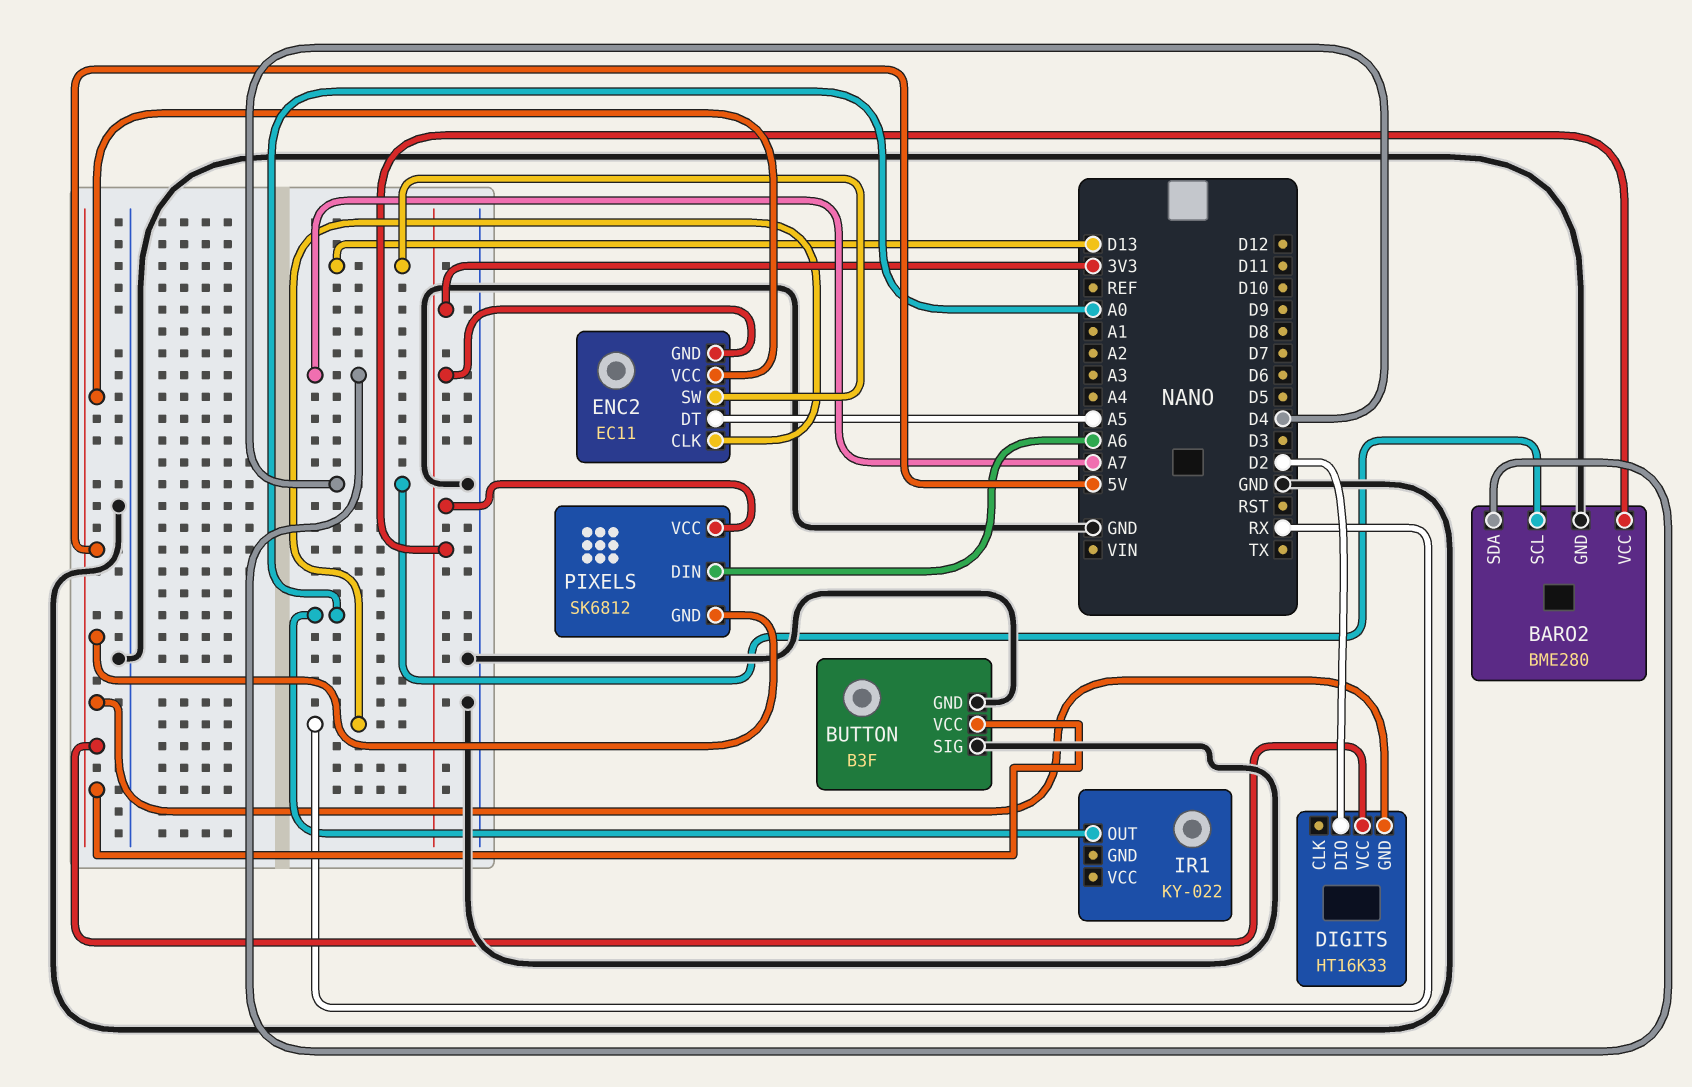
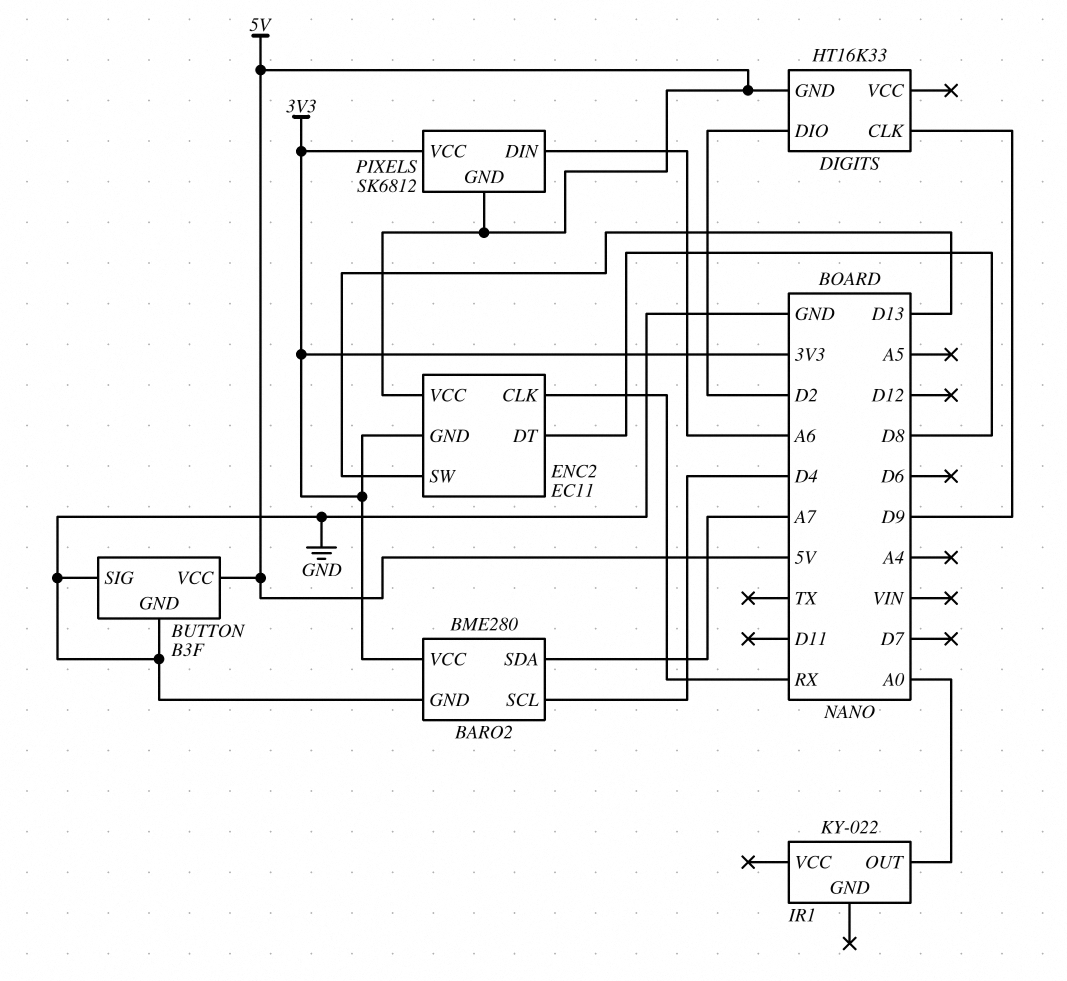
DIGITS pin CLK: none -> D9
DIGITS pin VCC: 5V -> none
ENC2 pin DT: A5 -> D8

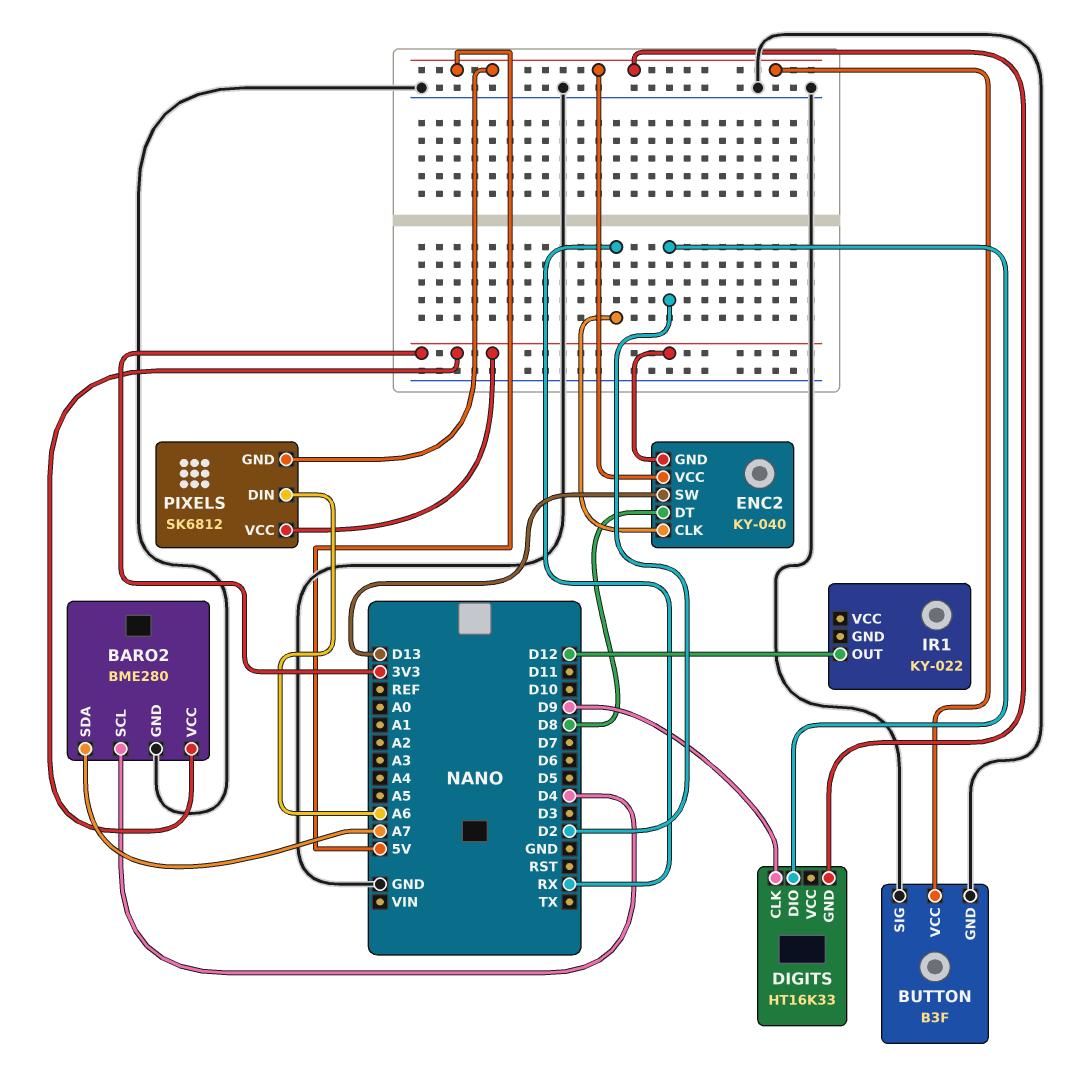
ENC2: EC11 -> KY-040
IR1 pin OUT: A0 -> D12

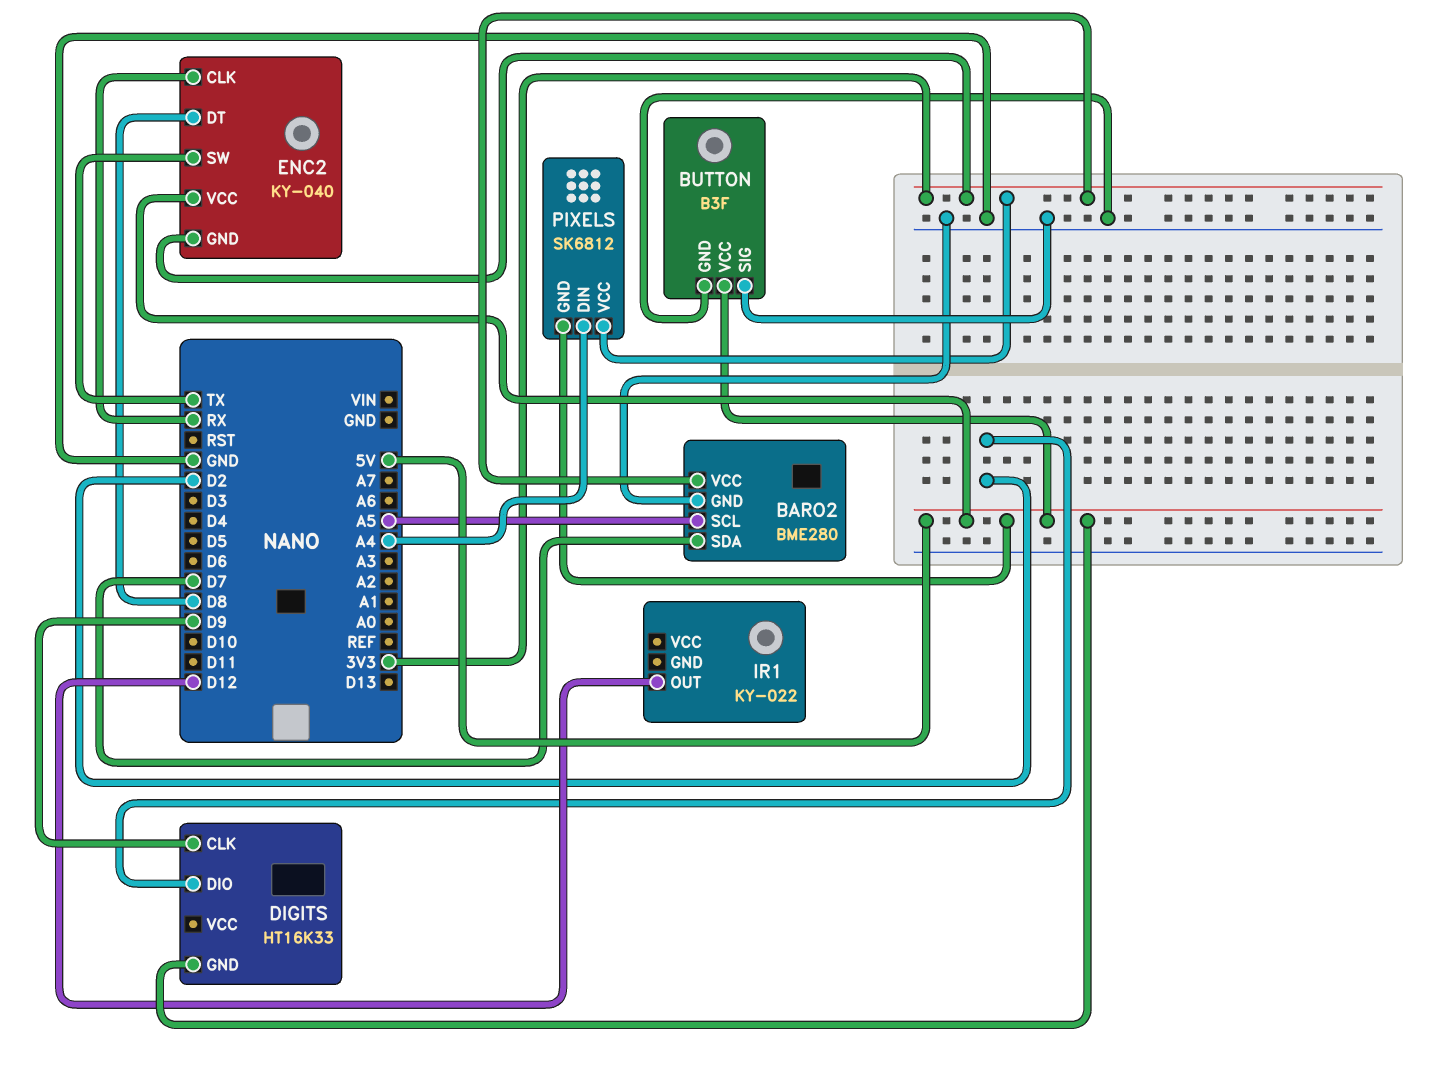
BARO2 pin SCL: D4 -> A5
BARO2 pin SDA: A7 -> D7
ENC2 pin SW: D13 -> TX
PIXELS pin DIN: A6 -> A4

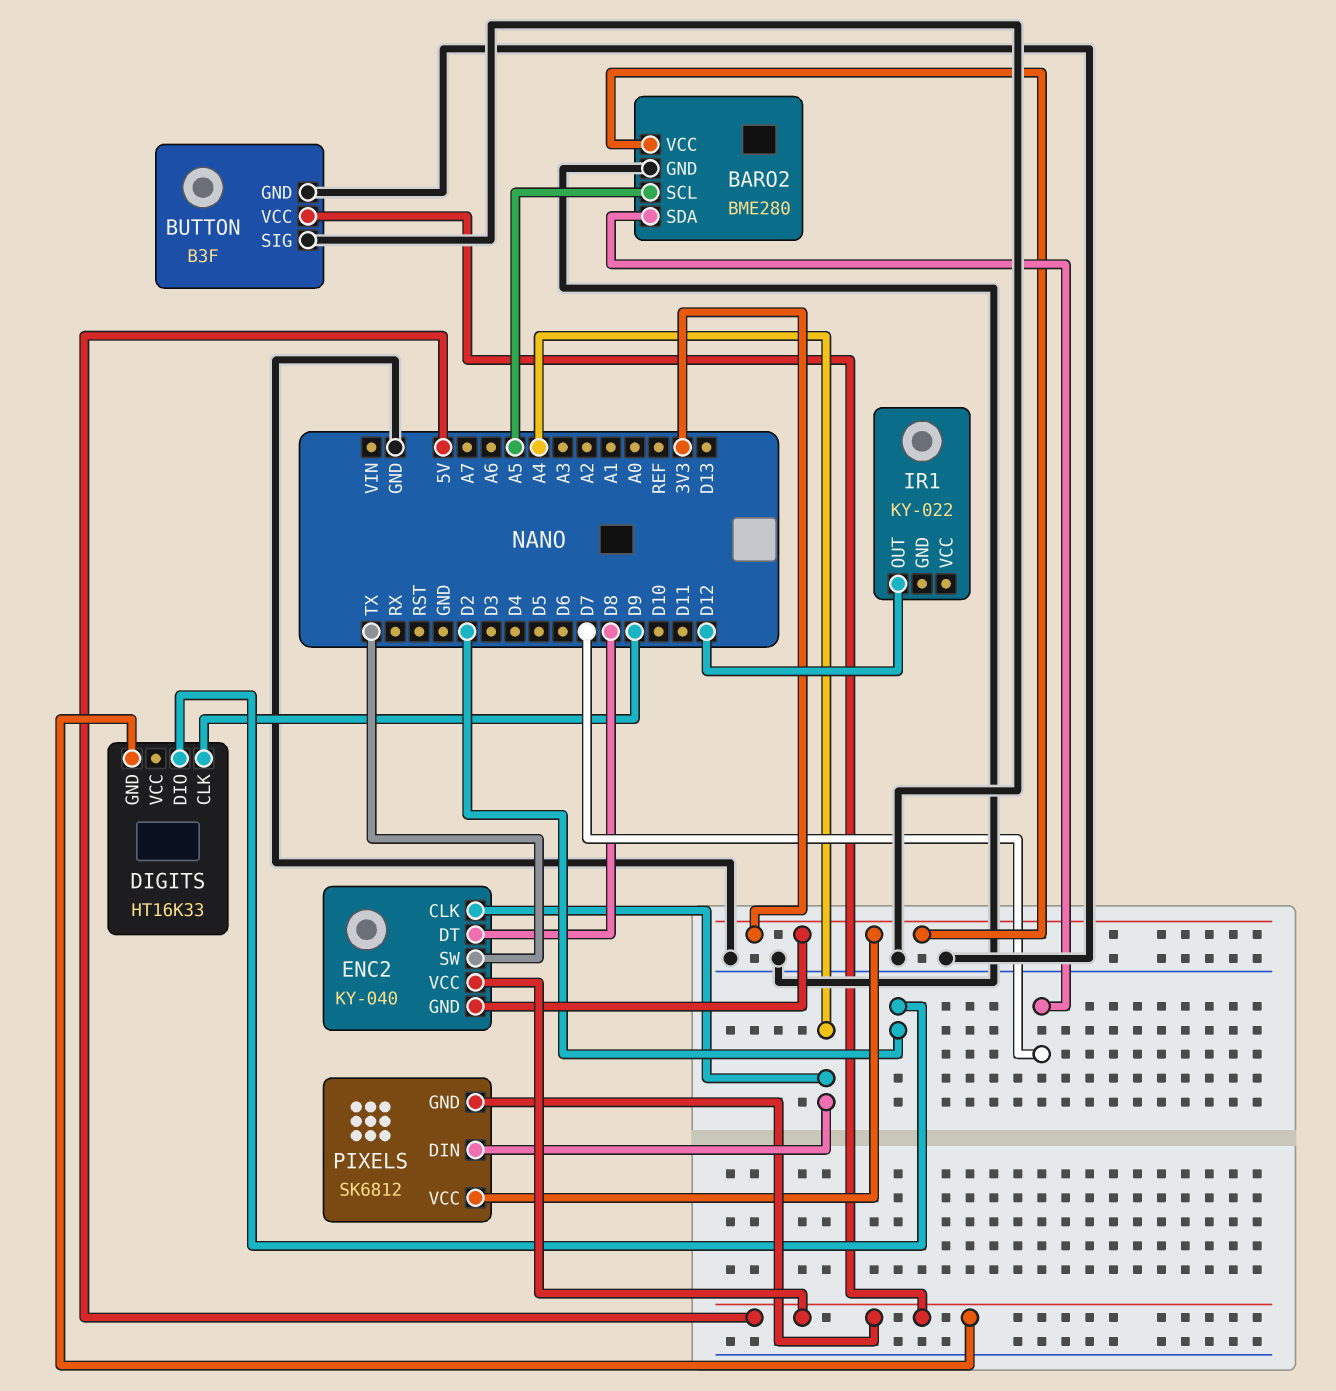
ENC2 pin CLK: RX -> A4

